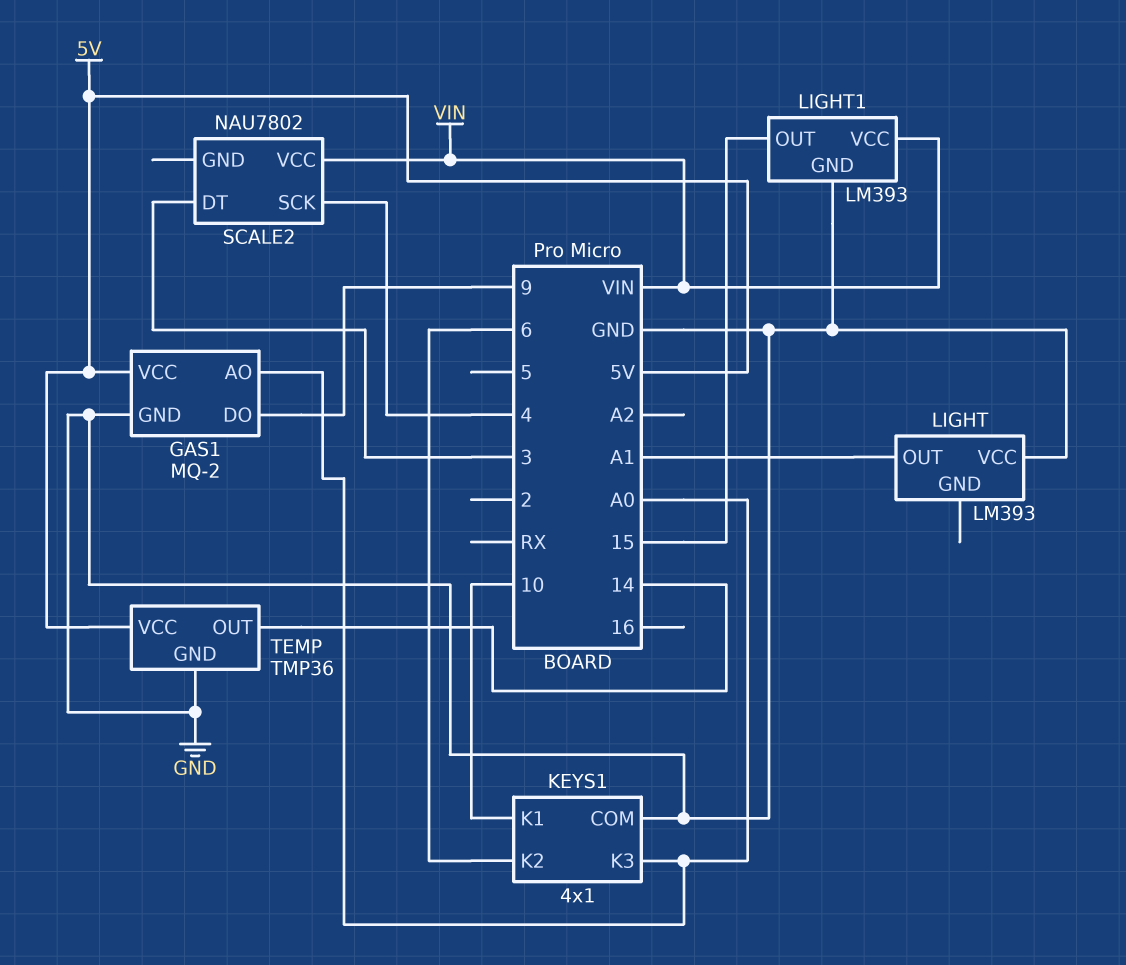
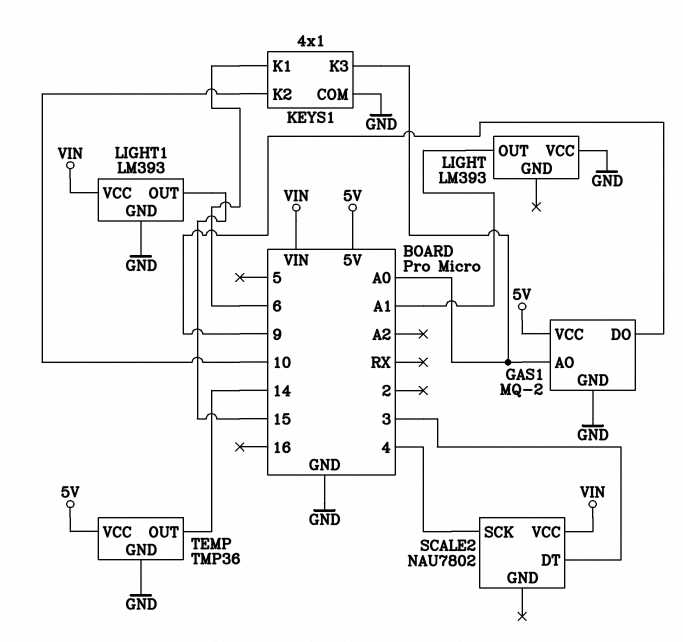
KEYS1 pin K1: 10 -> 6
KEYS1 pin K2: 6 -> 10

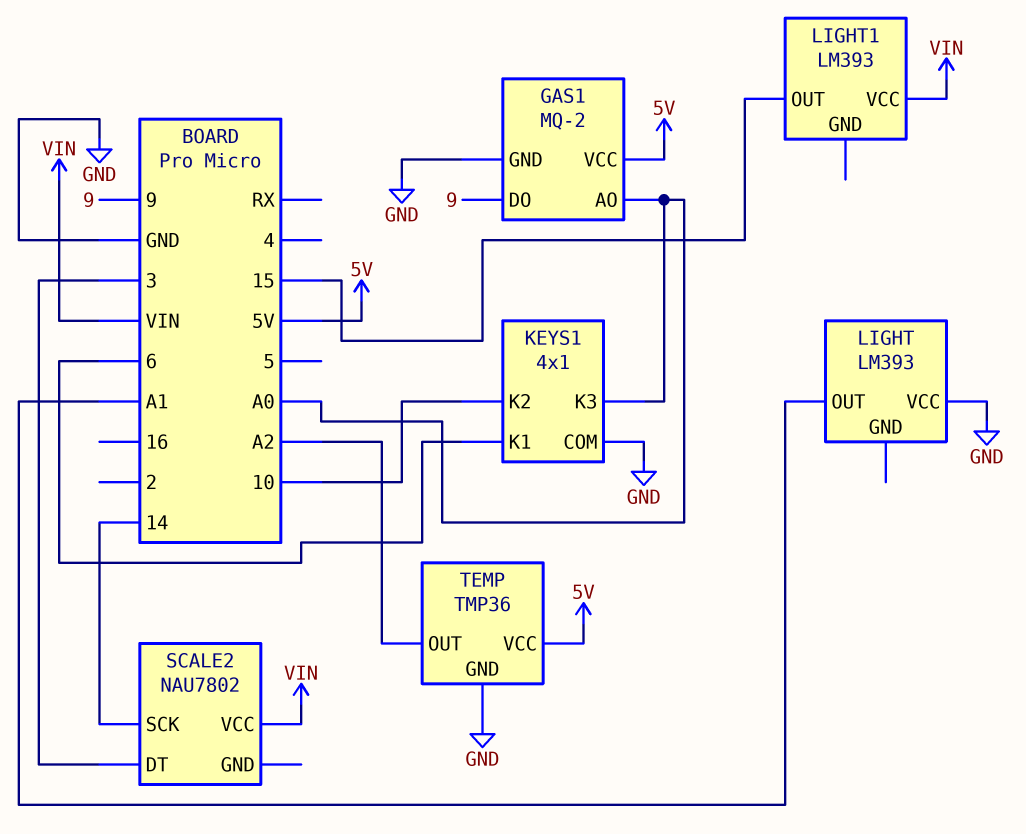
LIGHT1 pin GND: GND -> none
SCALE2 pin SCK: 4 -> 14
TEMP pin OUT: 14 -> A2

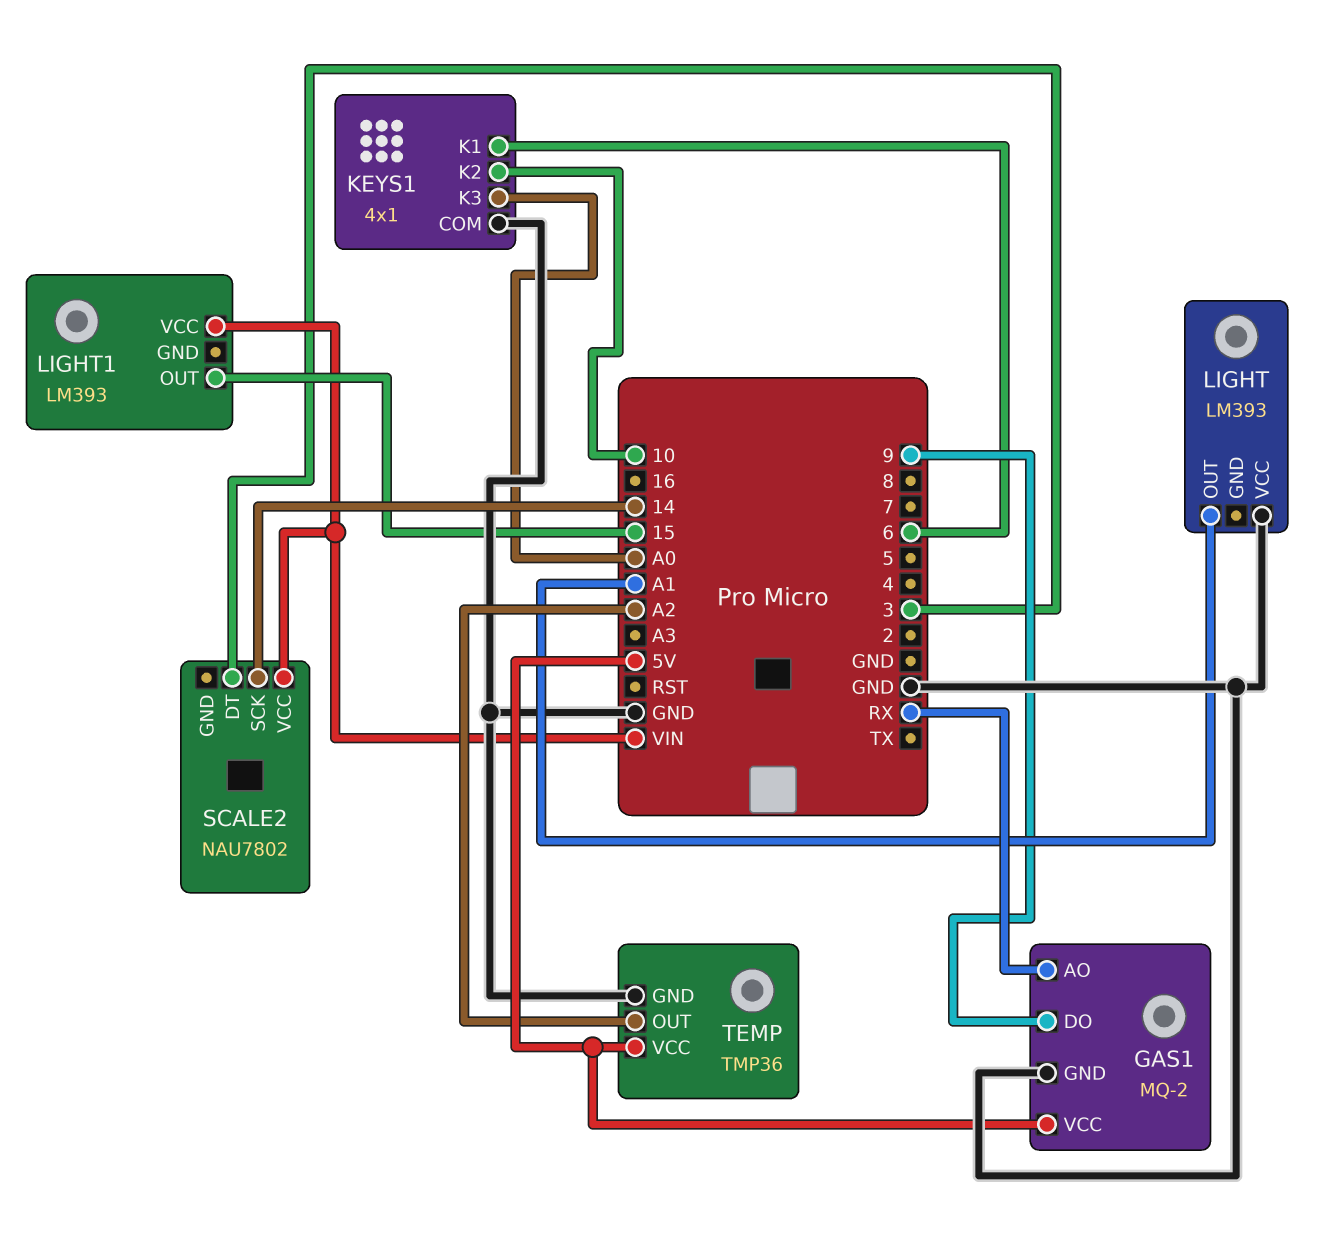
GAS1 pin AO: A0 -> RX

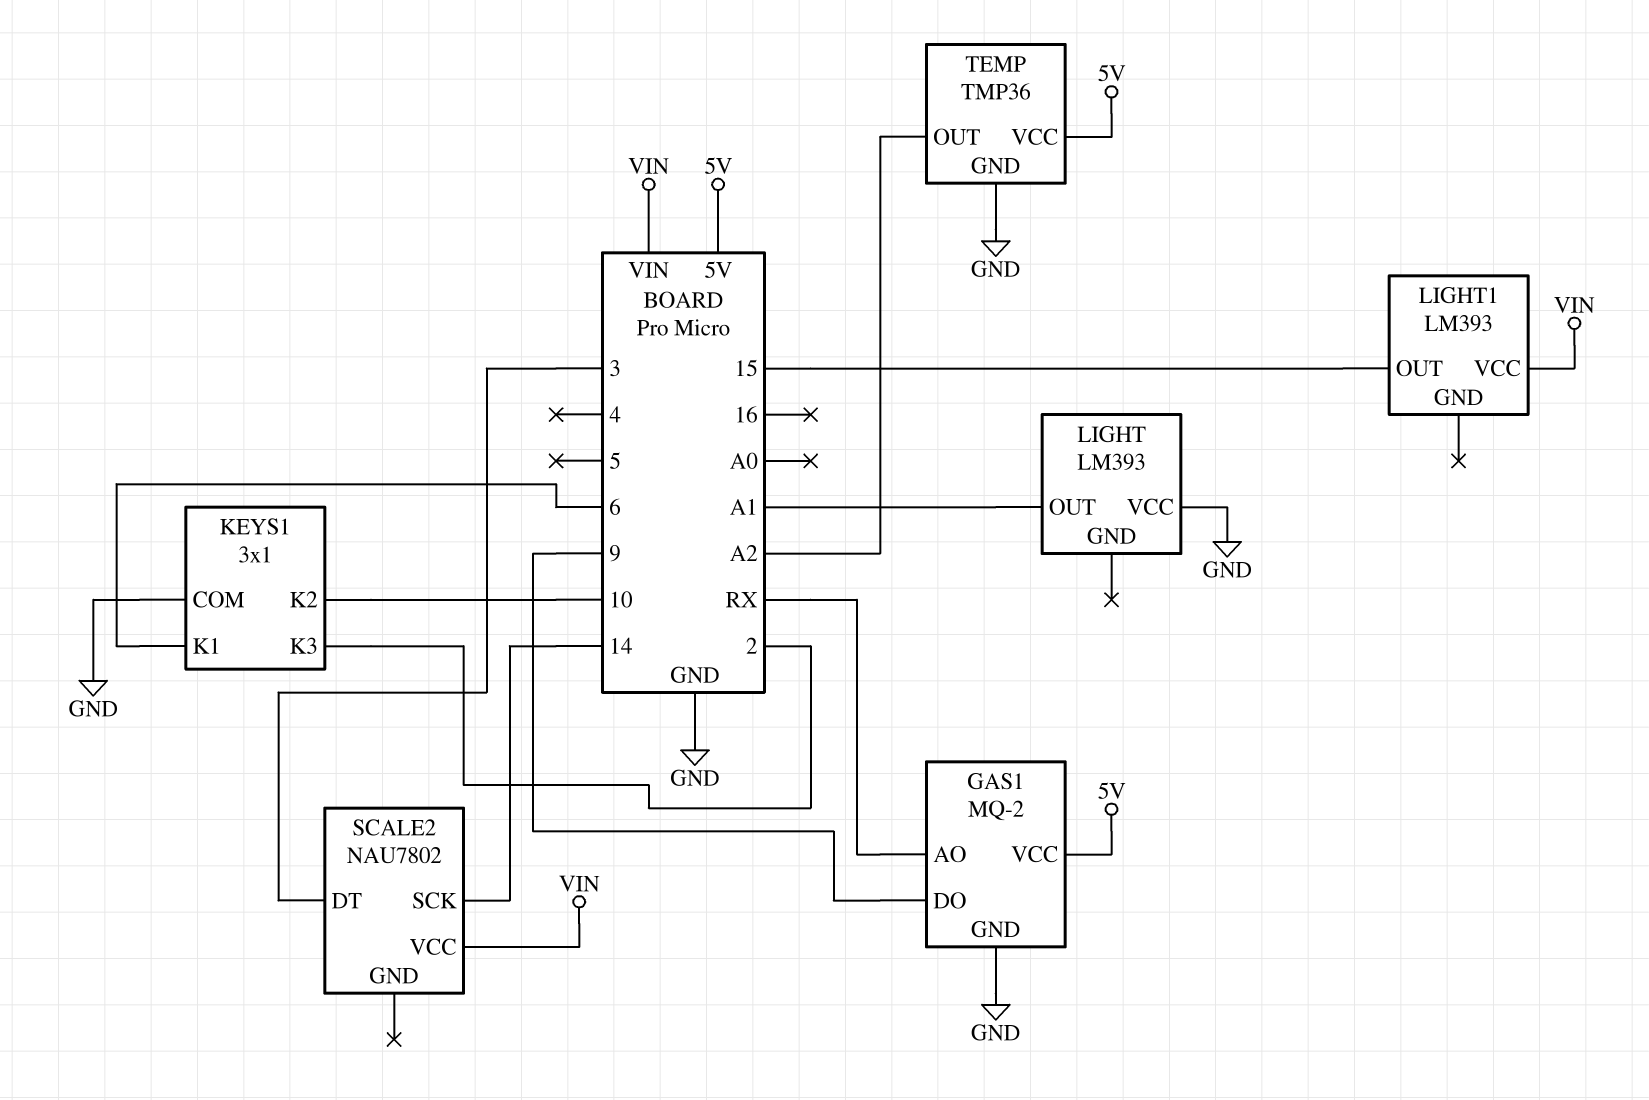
KEYS1: 4x1 -> 3x1
KEYS1 pin K3: A0 -> 2

